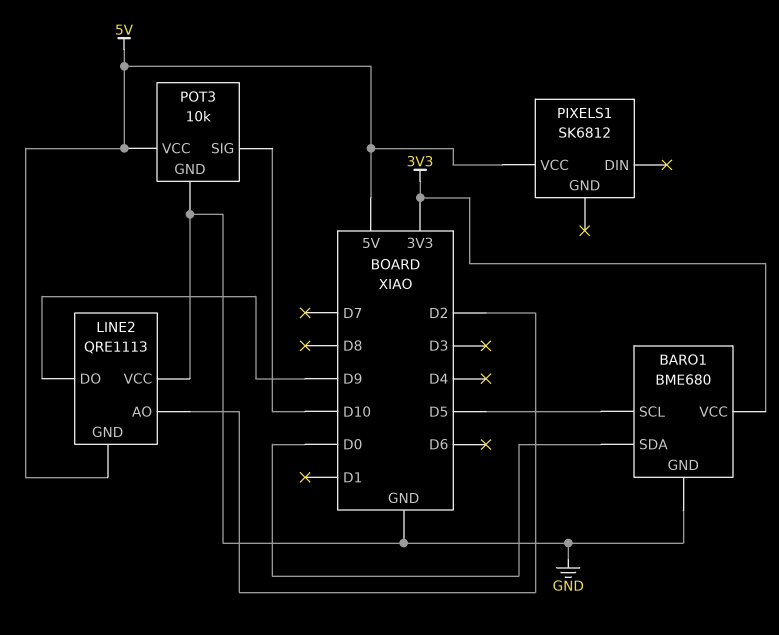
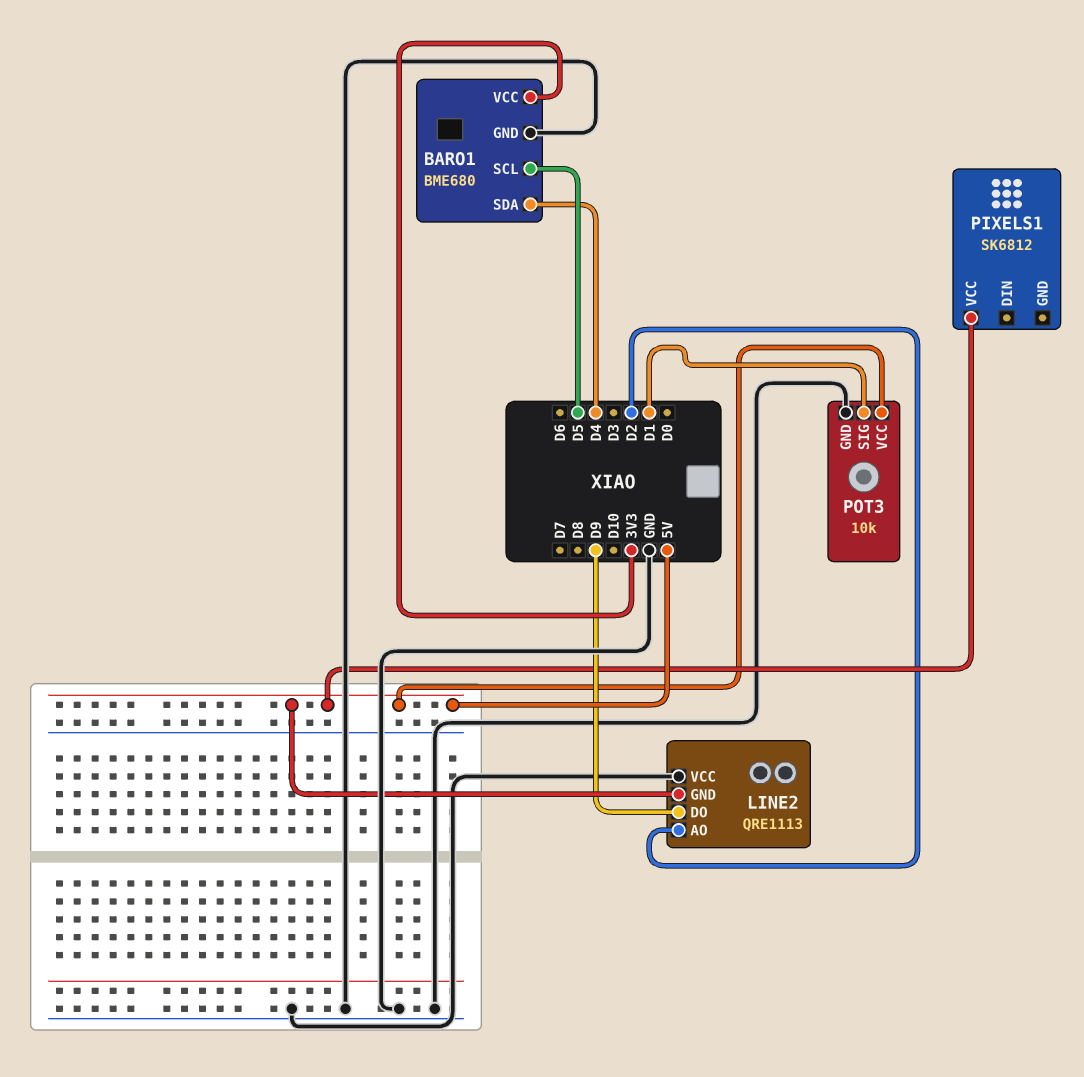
BARO1 pin SDA: D0 -> D4
POT3 pin SIG: D10 -> D1

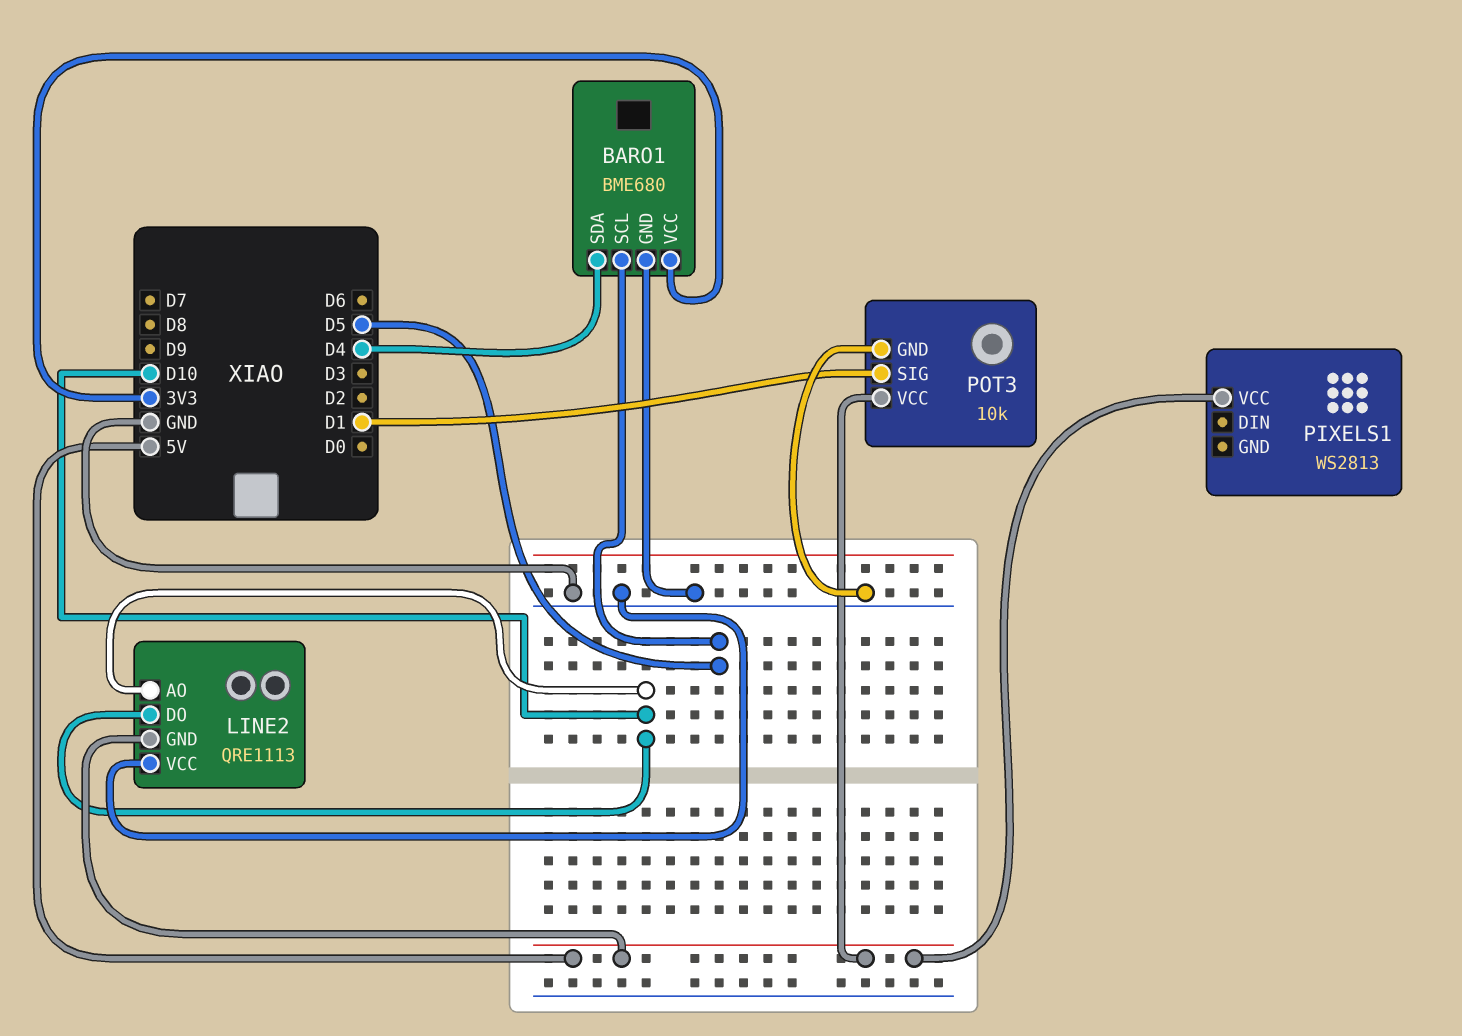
LINE2 pin AO: D2 -> D10
LINE2 pin DO: D9 -> D10
PIXELS1: SK6812 -> WS2813

